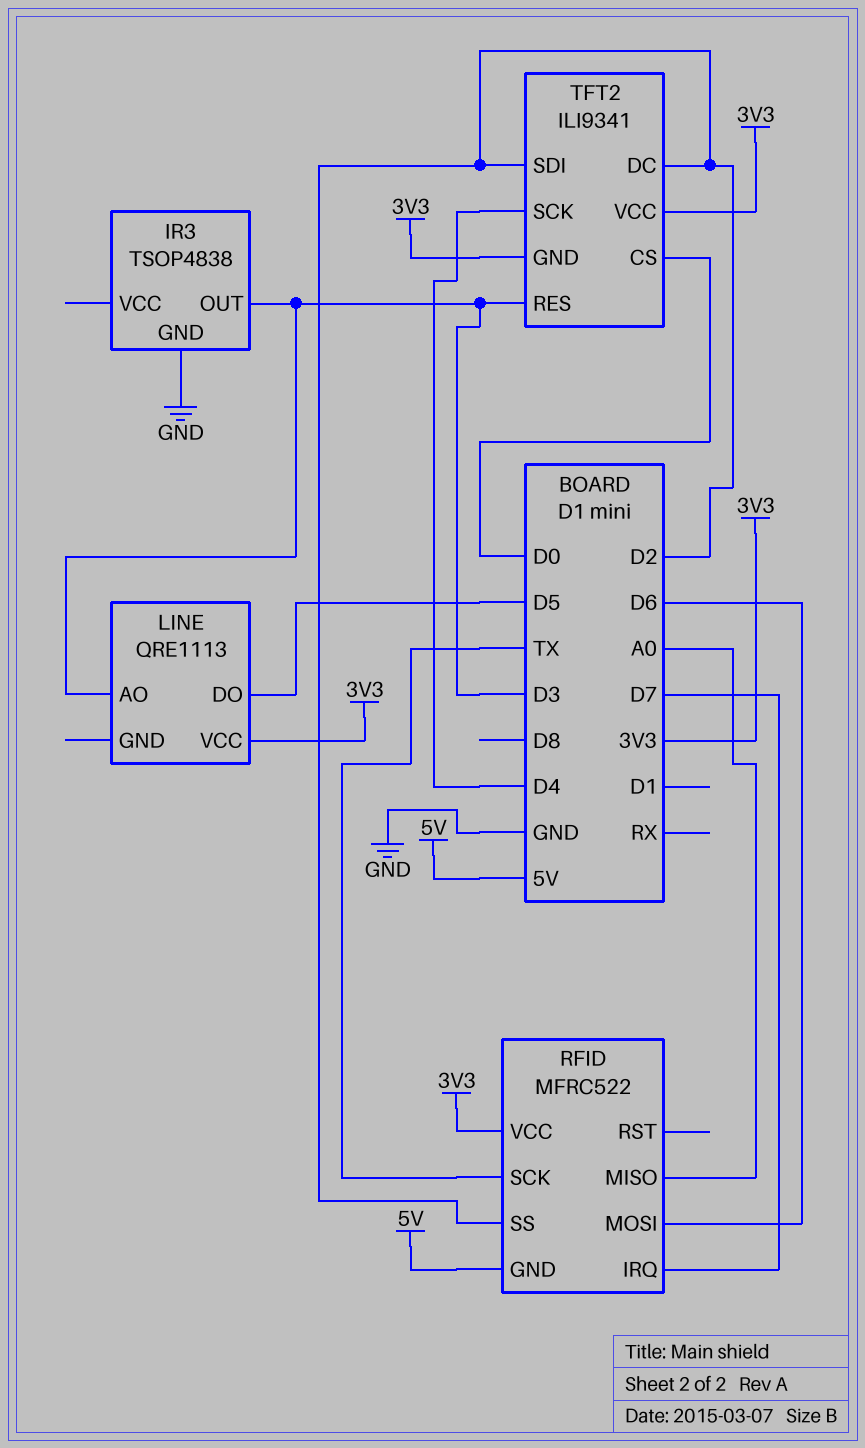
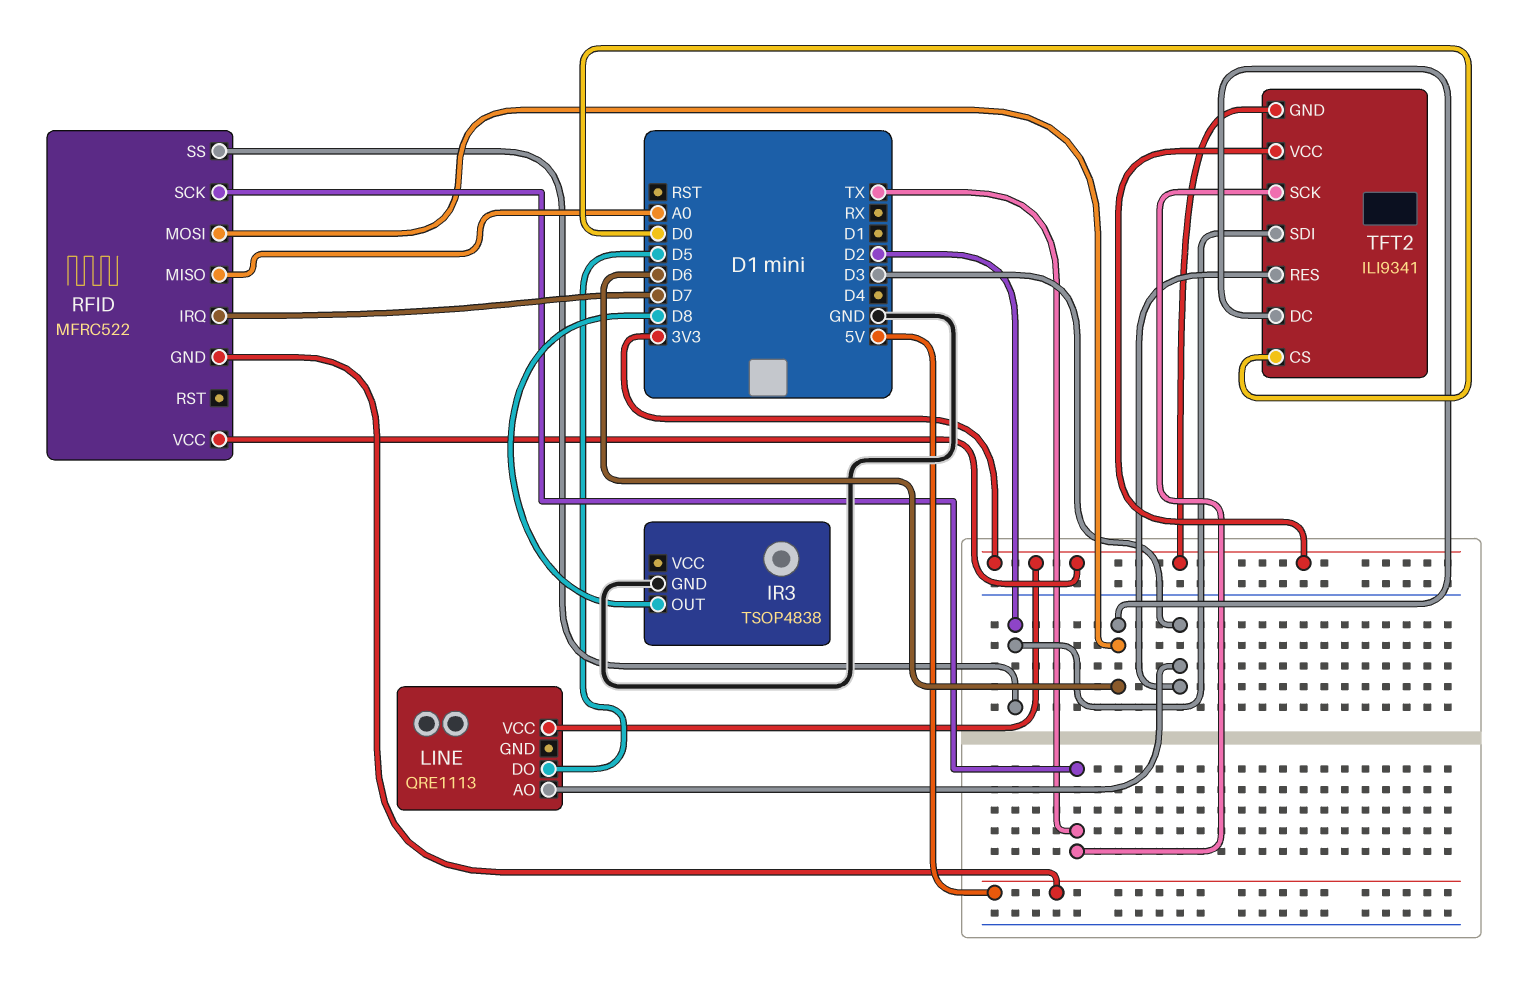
IR3 pin OUT: D3 -> D8
TFT2 pin DC: D2 -> D6
TFT2 pin SCK: D4 -> TX

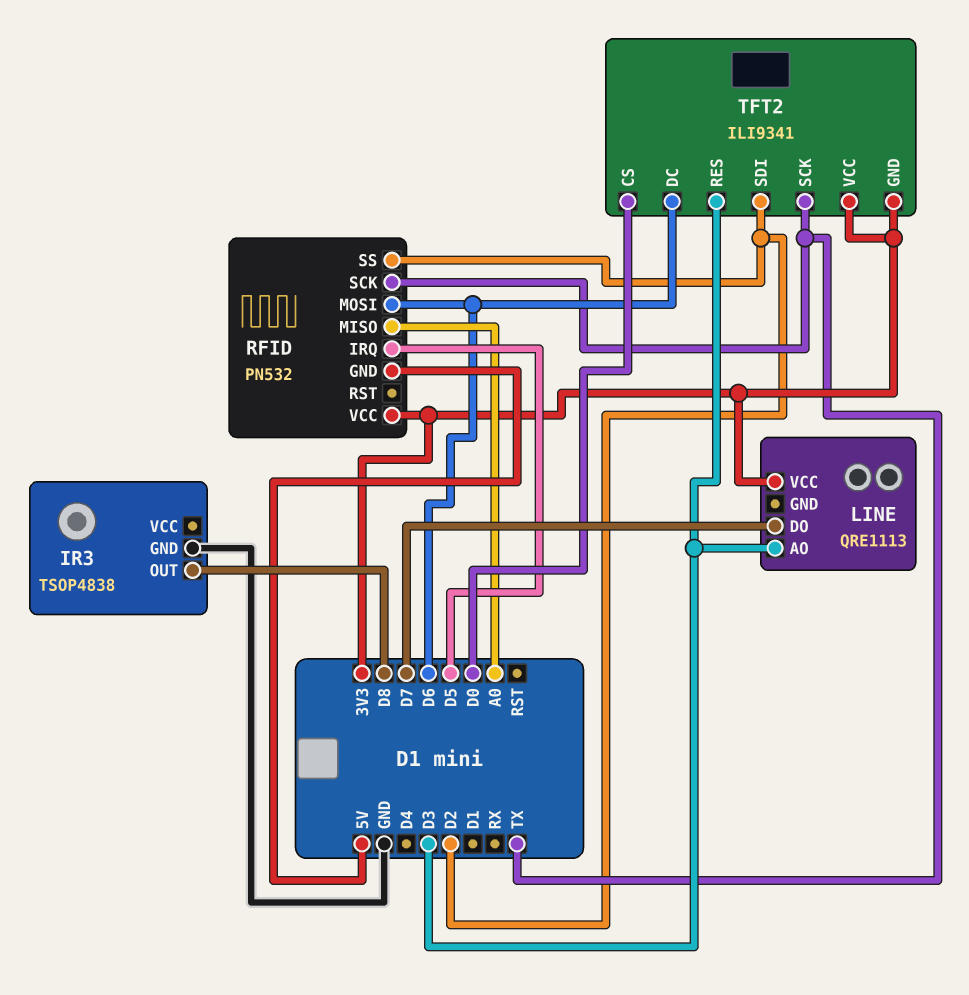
LINE pin DO: D5 -> D7
RFID: MFRC522 -> PN532
RFID pin IRQ: D7 -> D5

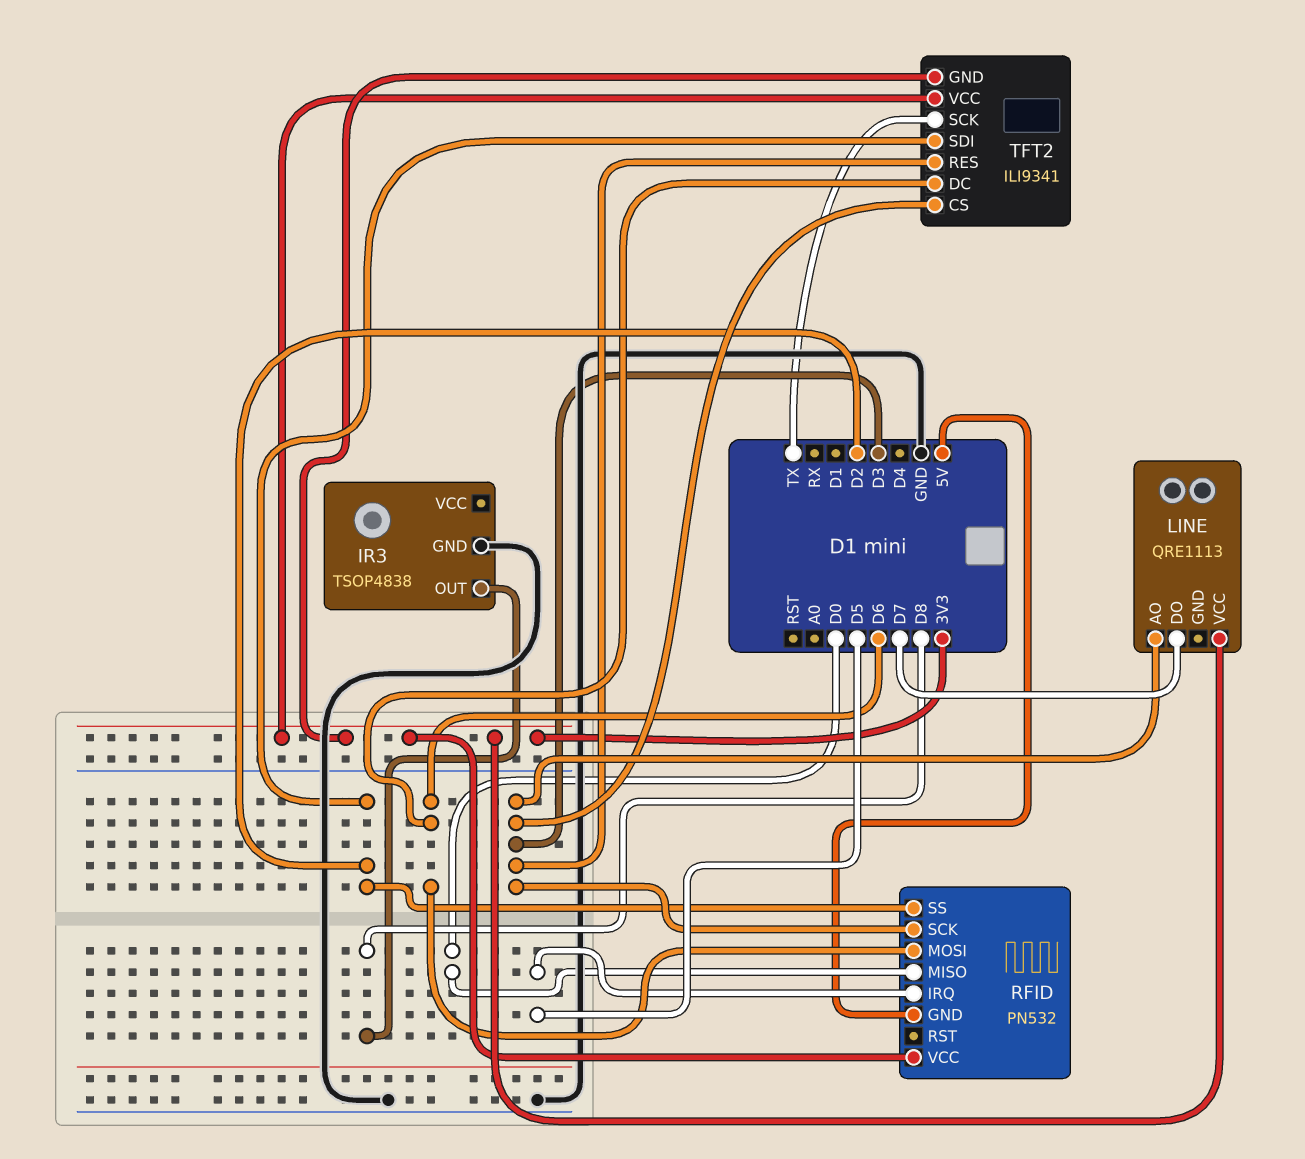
RFID pin MISO: A0 -> D0
RFID pin SCK: TX -> D3
TFT2 pin CS: D0 -> D3

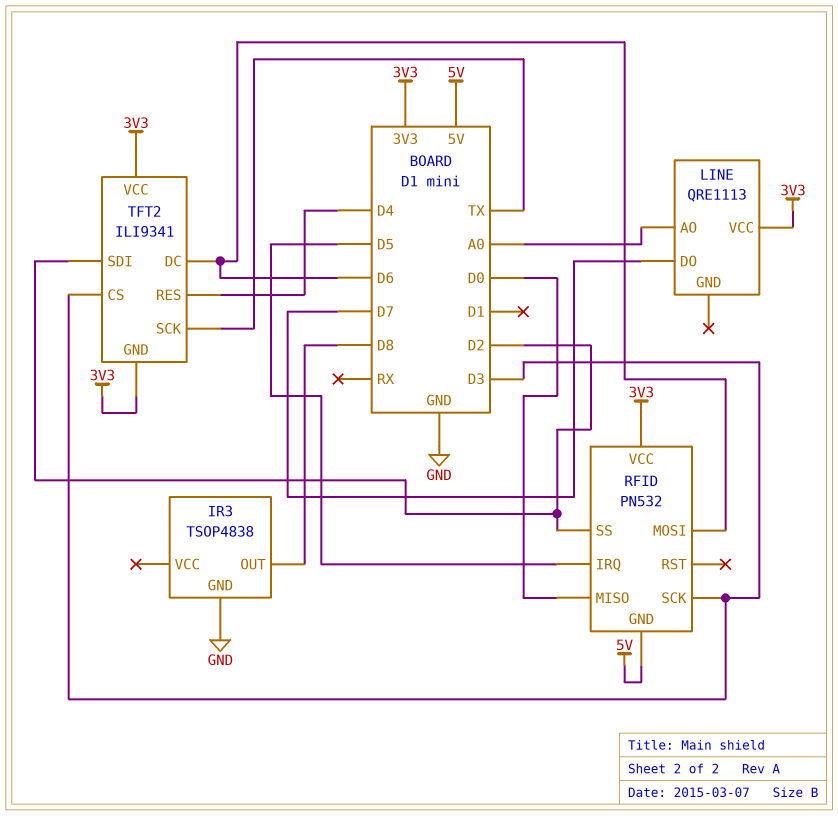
LINE pin AO: D3 -> A0
TFT2 pin RES: D3 -> D4

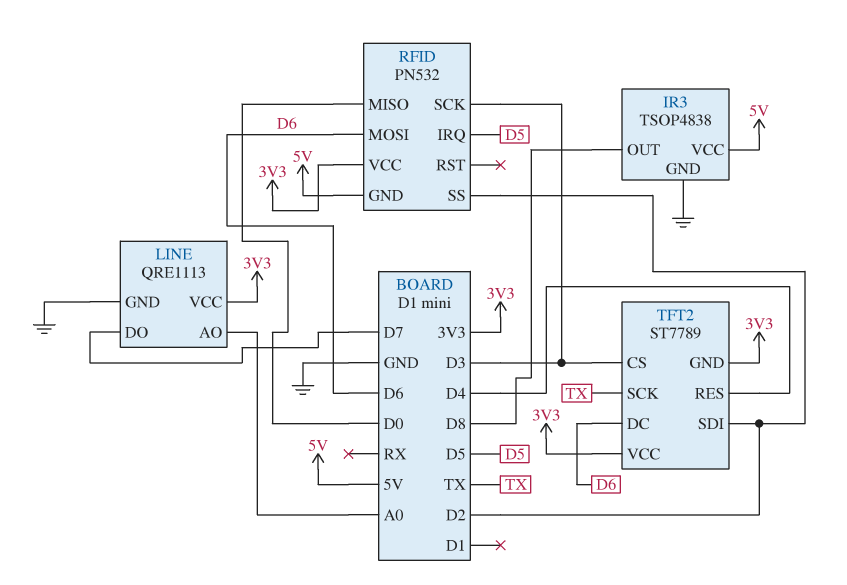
IR3 pin VCC: none -> 5V
LINE pin GND: none -> GND
TFT2: ILI9341 -> ST7789

